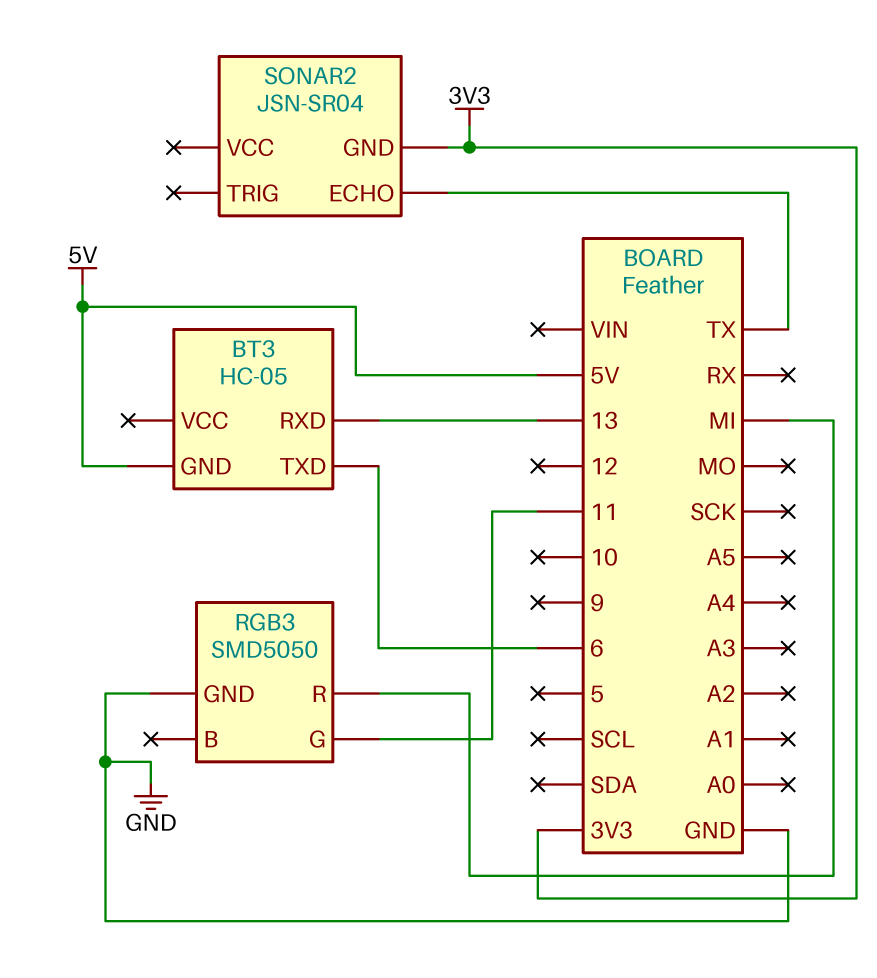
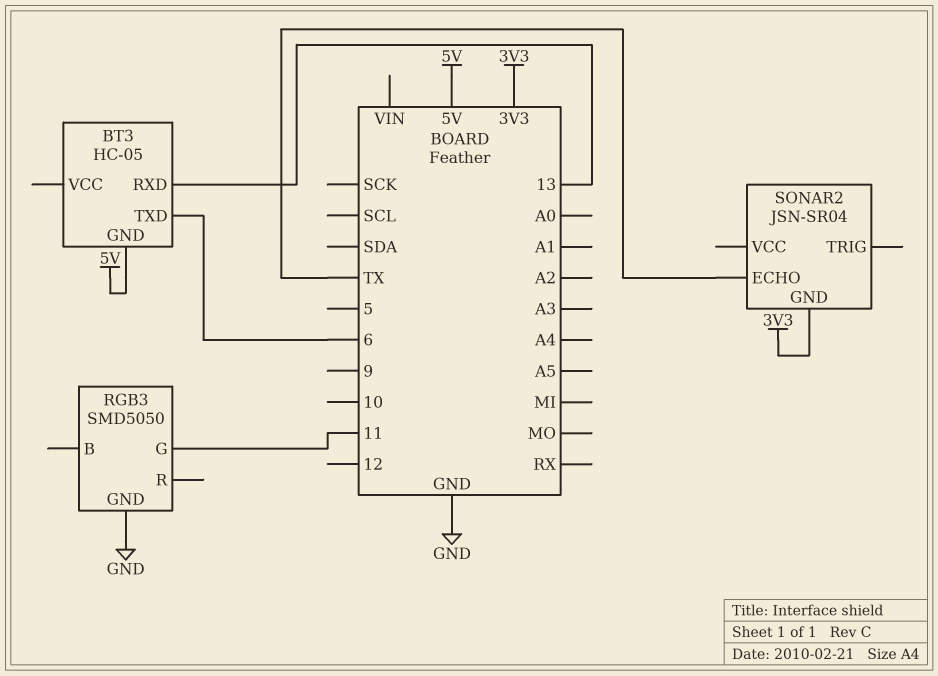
RGB3 pin R: MI -> none

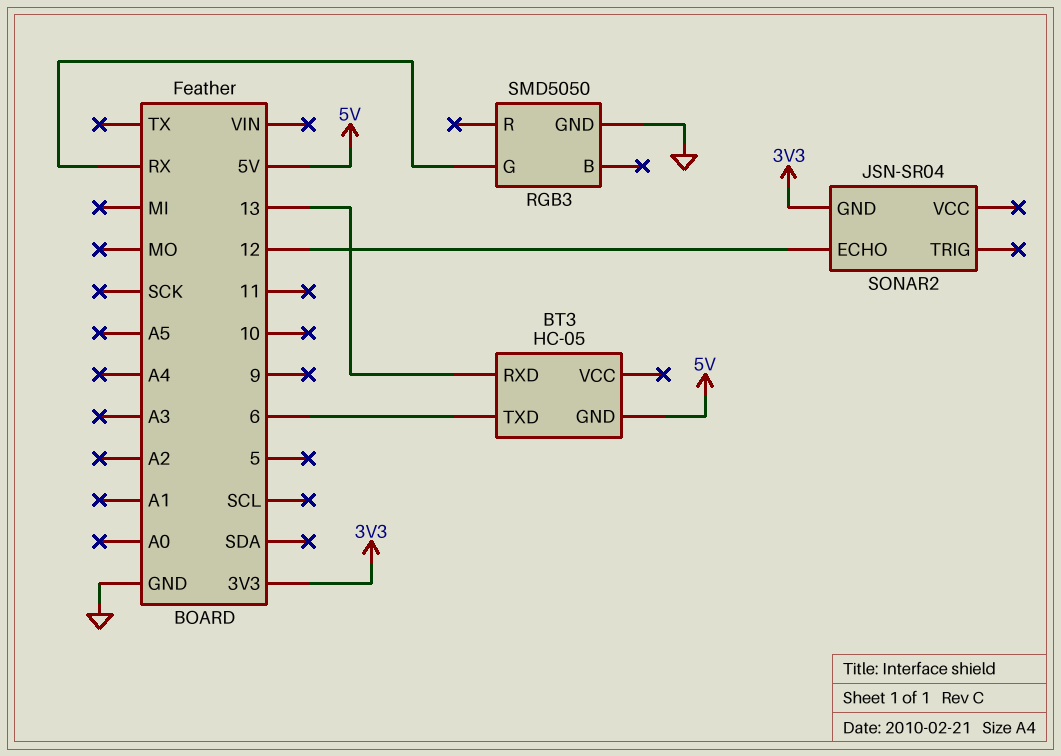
RGB3 pin G: 11 -> RX
SONAR2 pin ECHO: TX -> 12

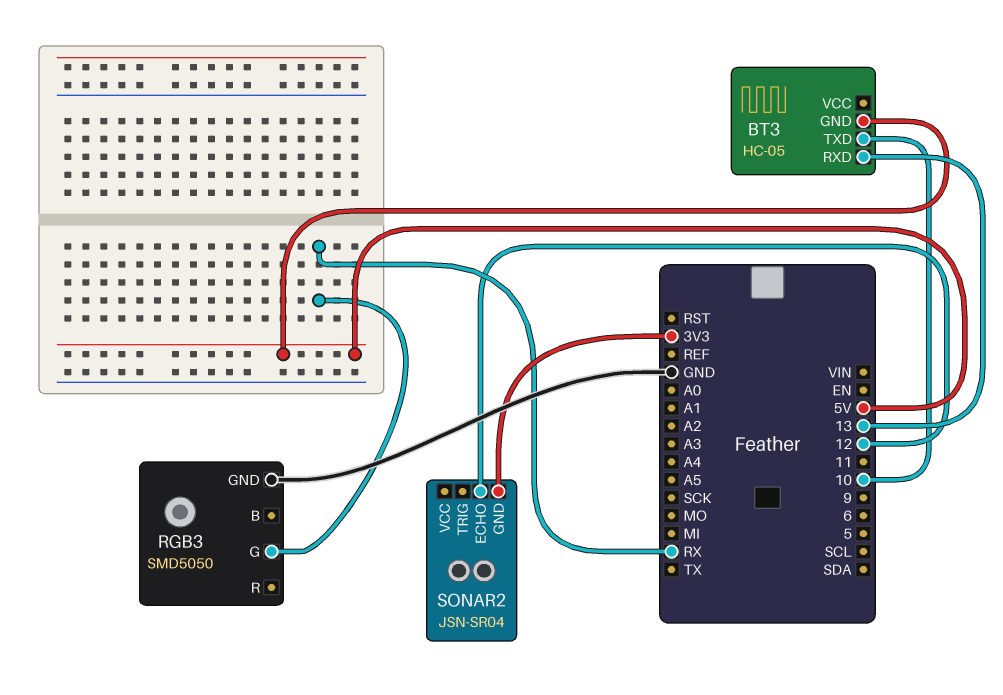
BT3 pin TXD: 6 -> 10

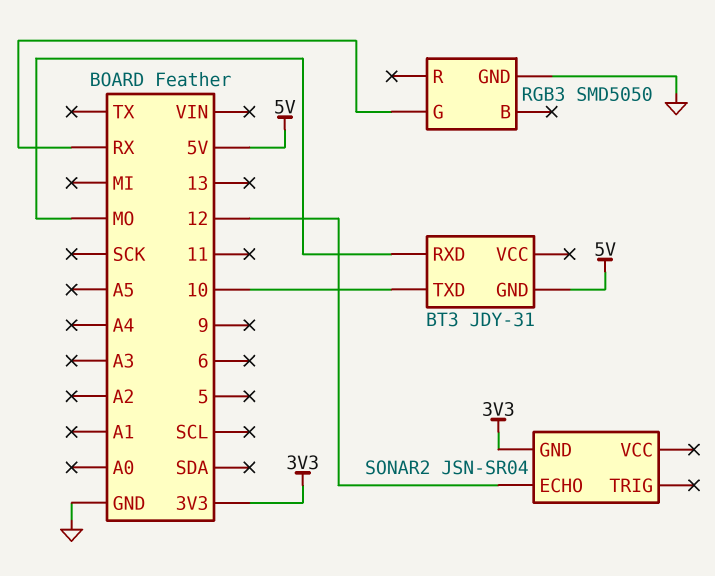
BT3: HC-05 -> JDY-31
BT3 pin RXD: 13 -> MO

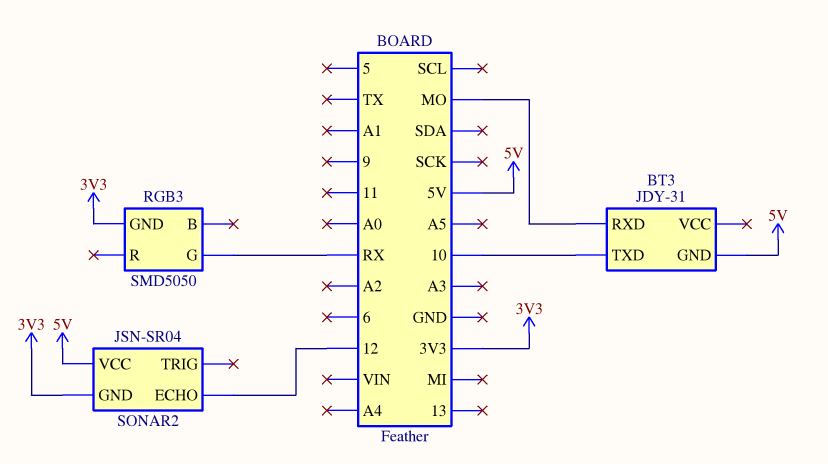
RGB3 pin GND: GND -> 3V3
SONAR2 pin VCC: none -> 5V

